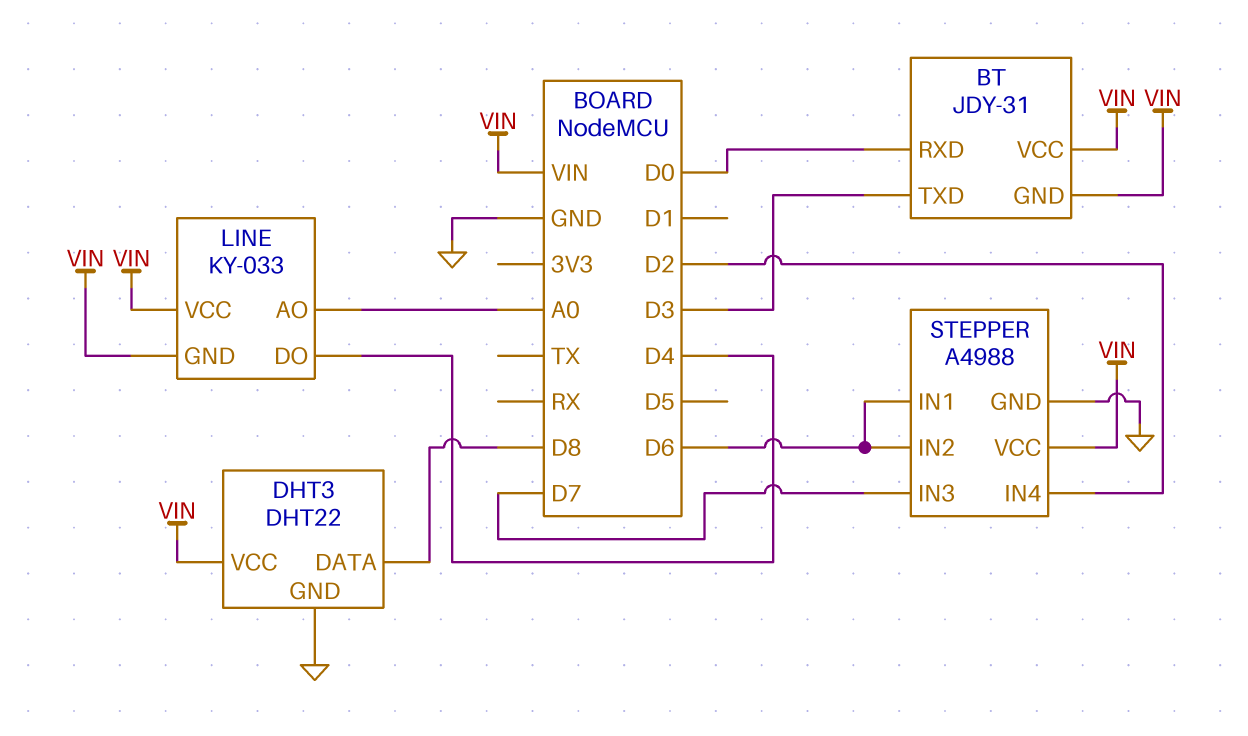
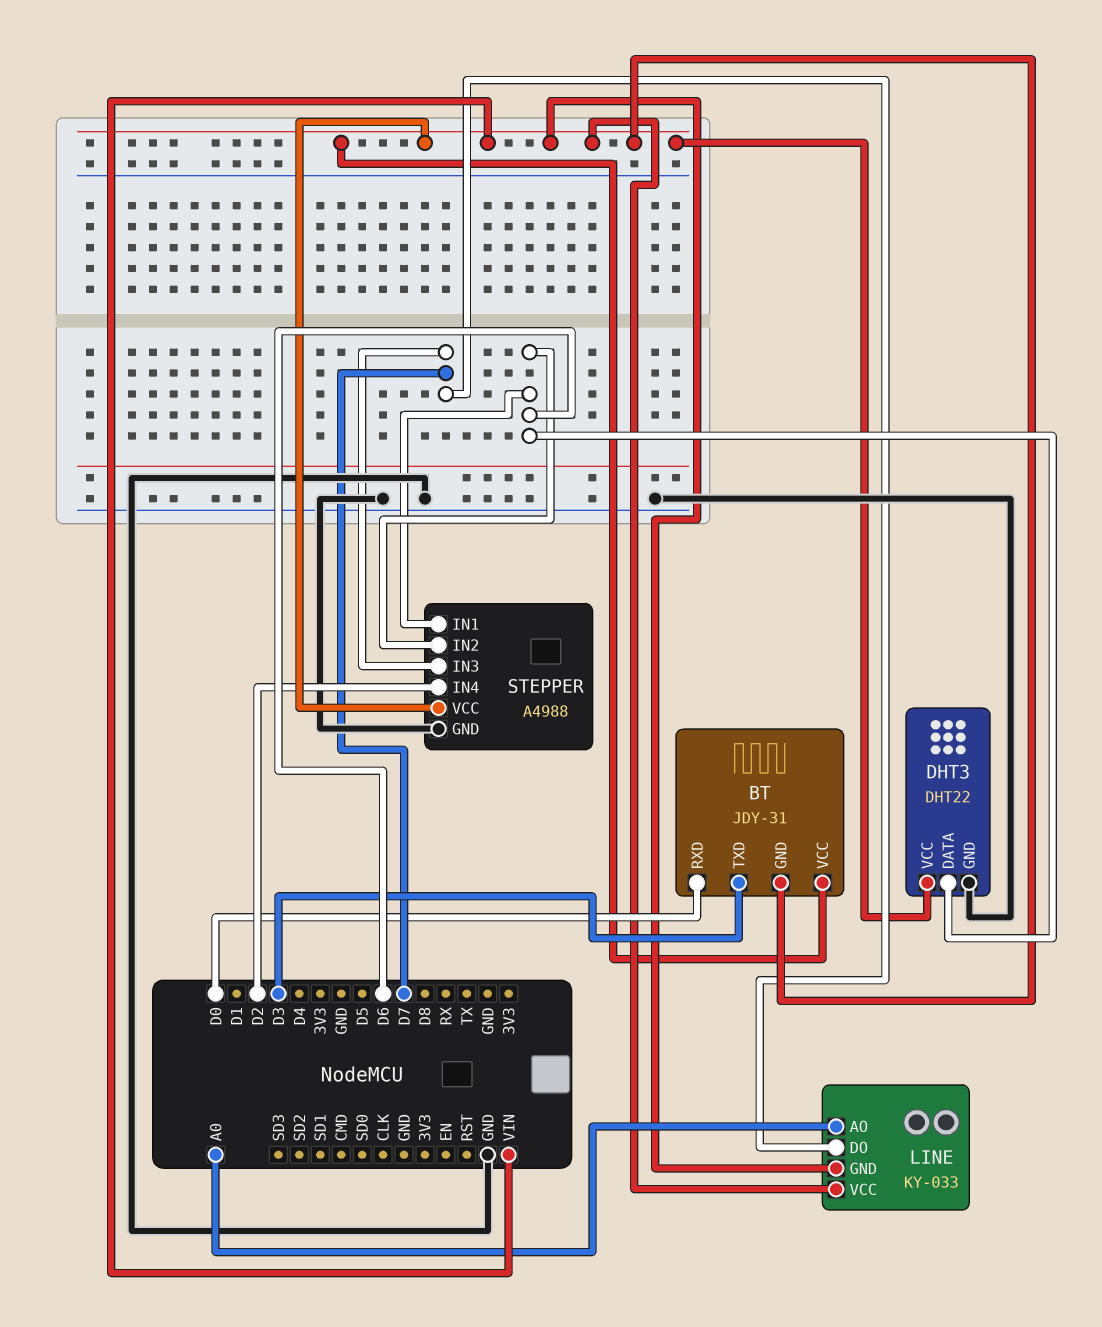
DHT3 pin DATA: D8 -> D6
LINE pin DO: D4 -> D7

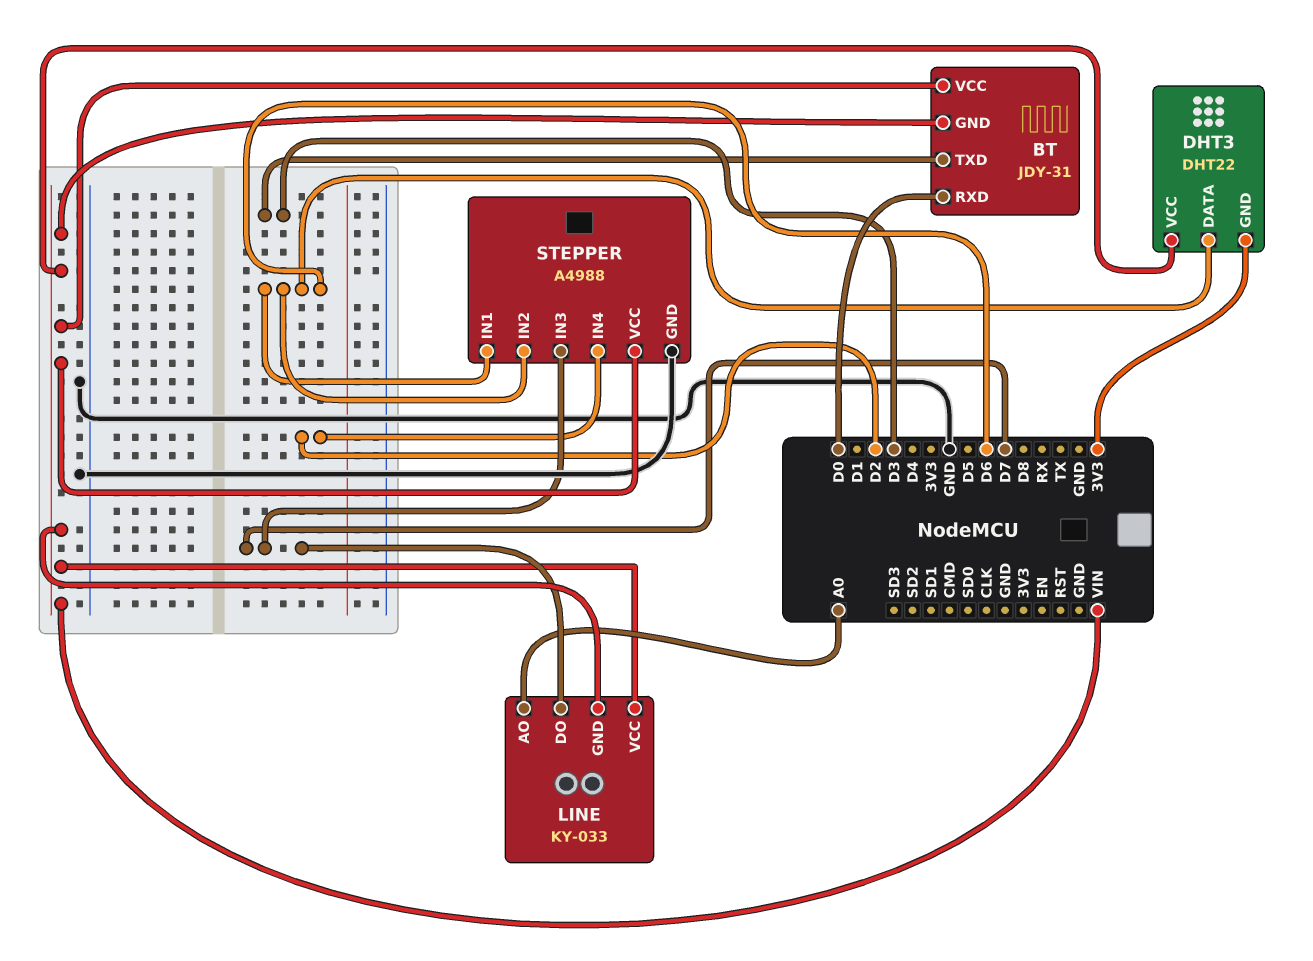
DHT3 pin GND: GND -> 3V3

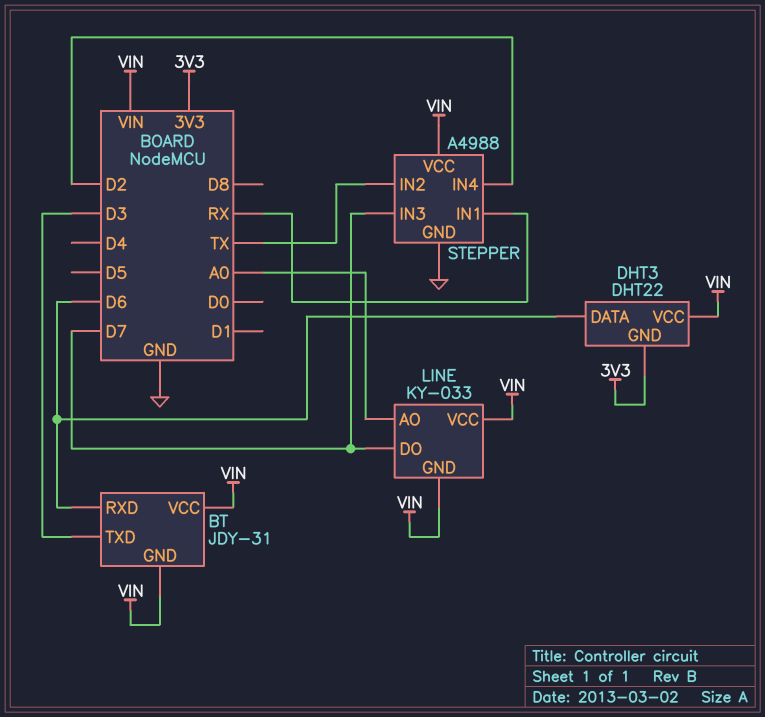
BT pin RXD: D0 -> D6
STEPPER pin IN1: D6 -> RX
STEPPER pin IN2: D6 -> TX

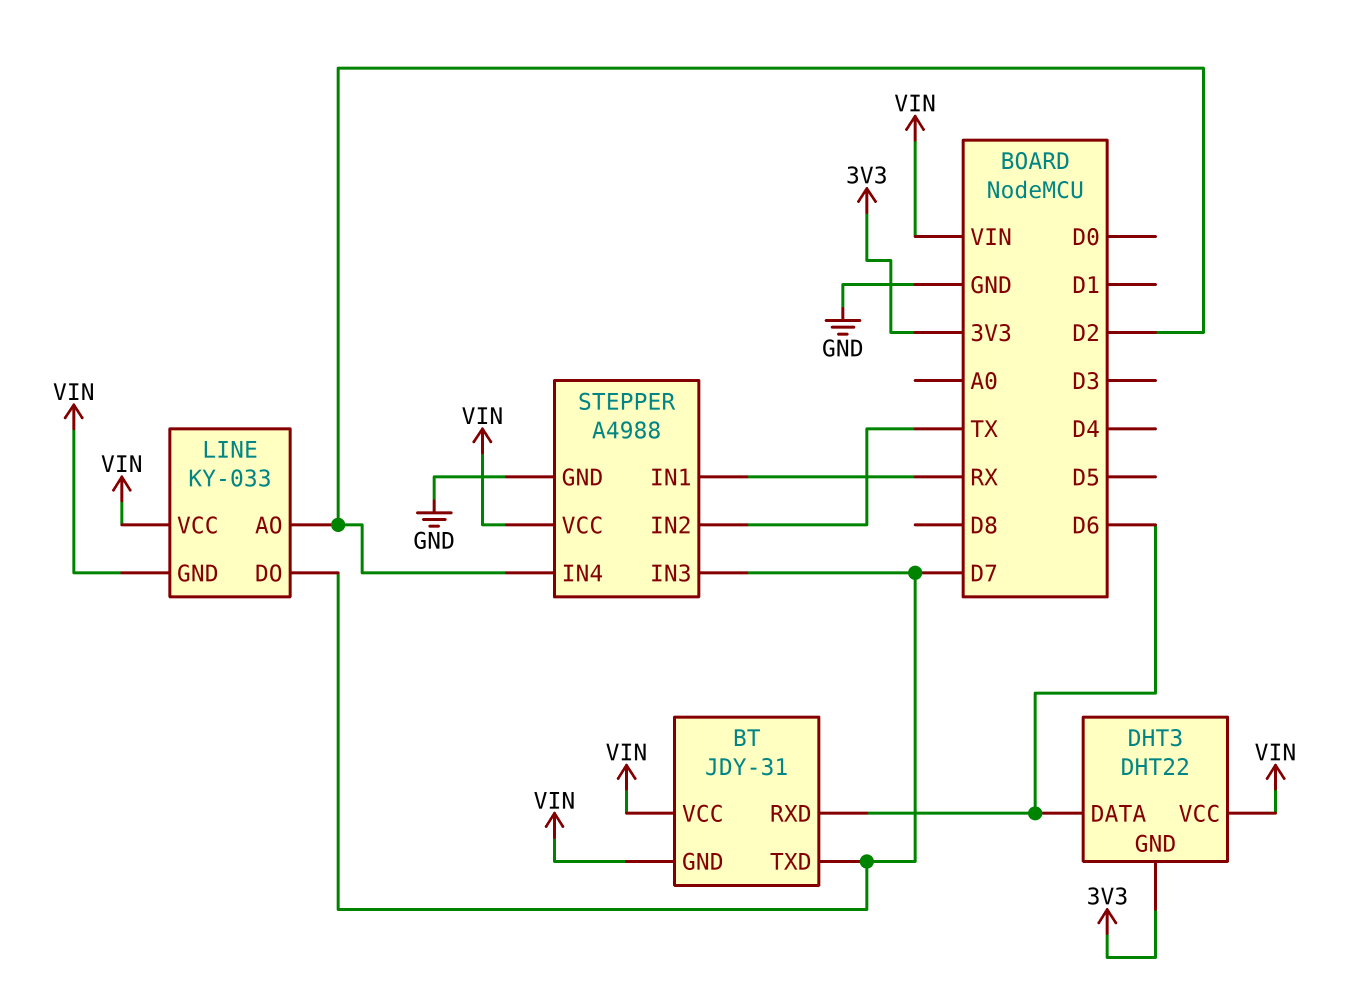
BT pin TXD: D3 -> D7
LINE pin AO: A0 -> D2

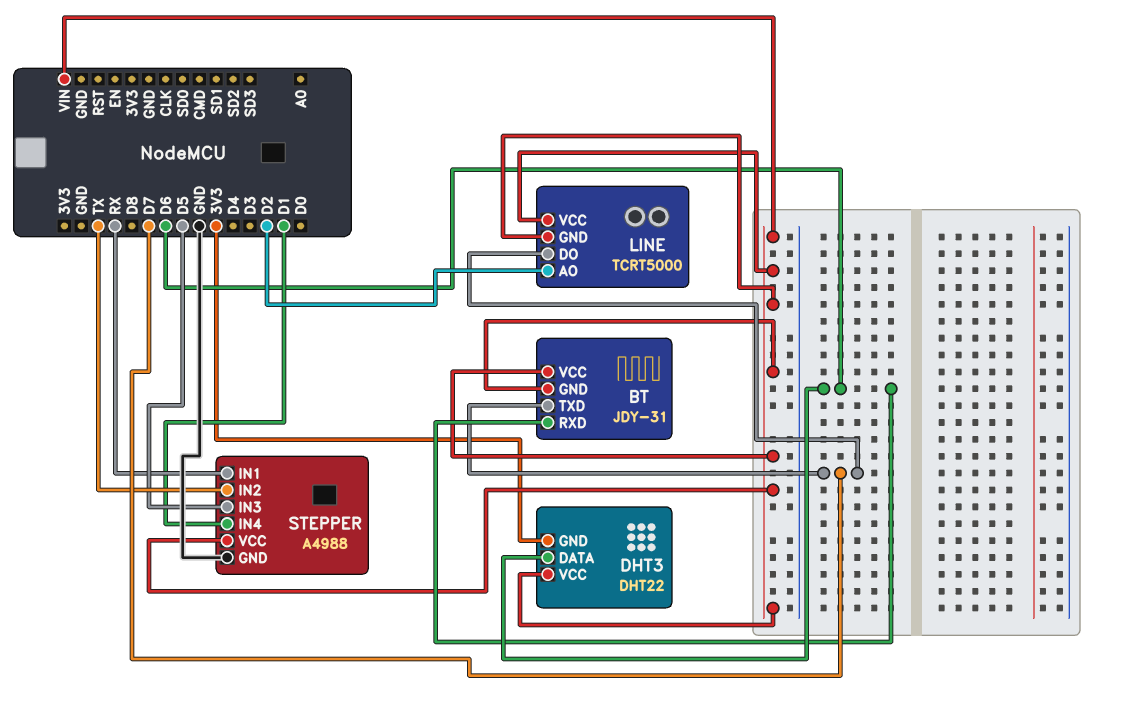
LINE: KY-033 -> TCRT5000
STEPPER pin IN3: D7 -> D5
STEPPER pin IN4: D2 -> D1

